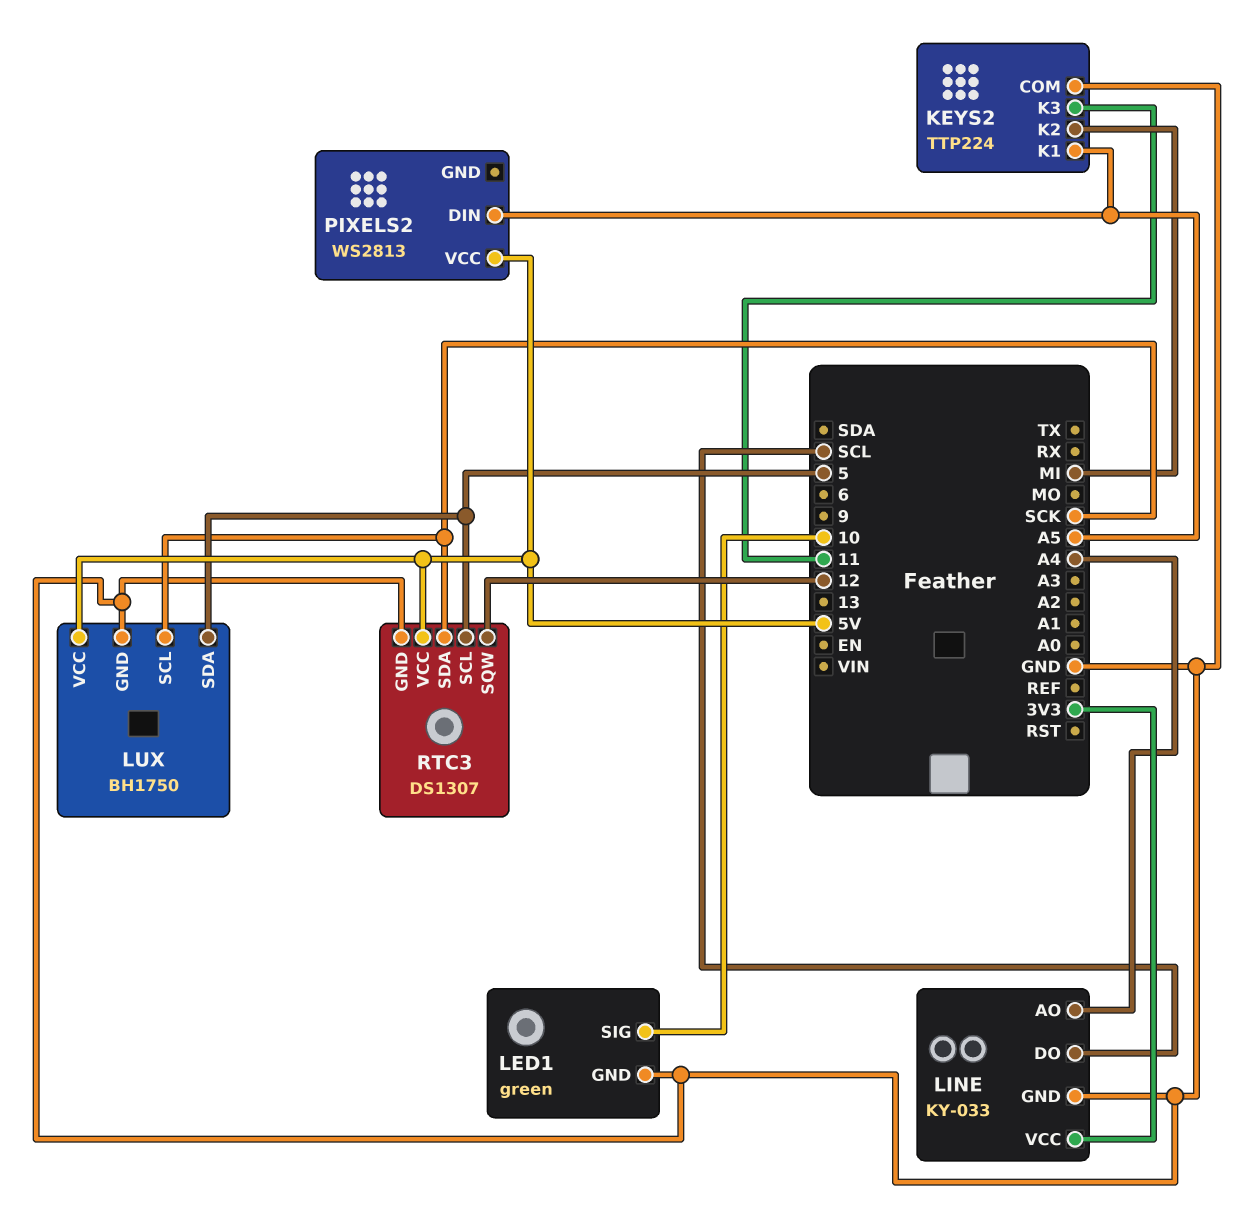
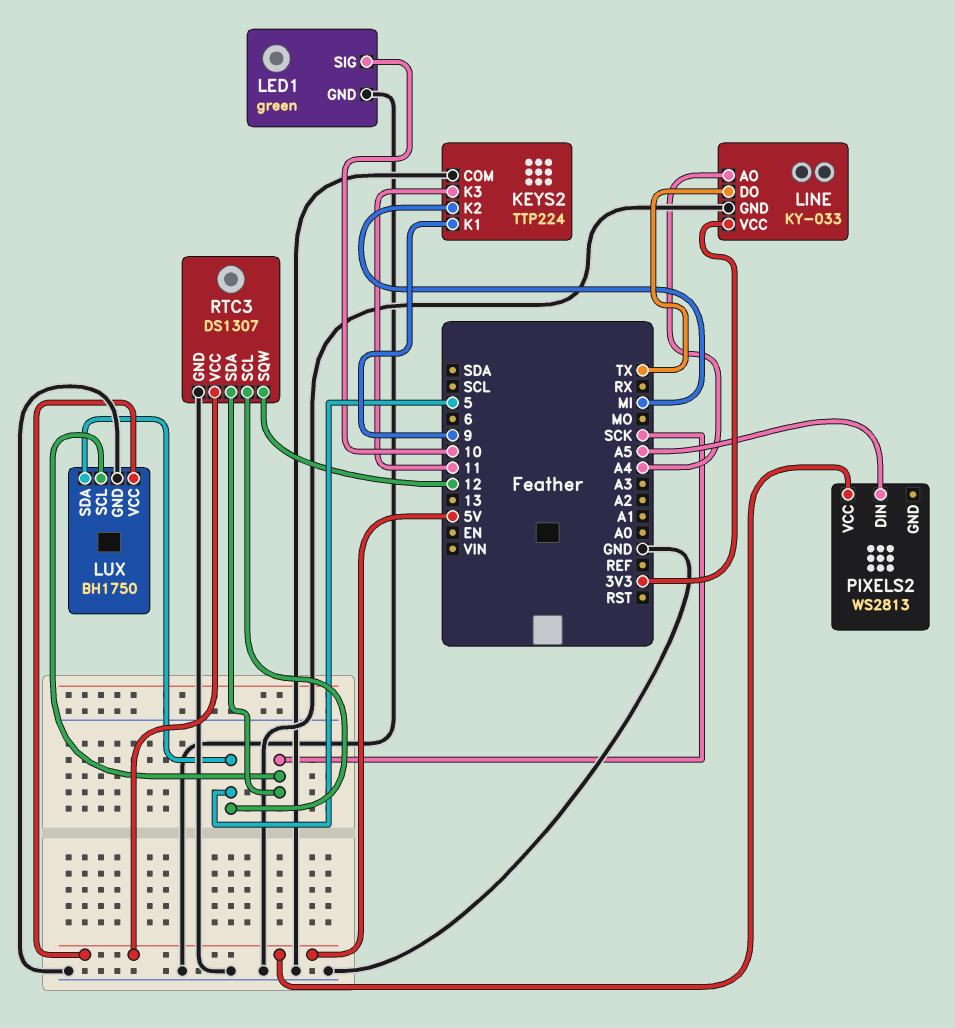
KEYS2 pin K1: A5 -> 9
LINE pin DO: SCL -> TX

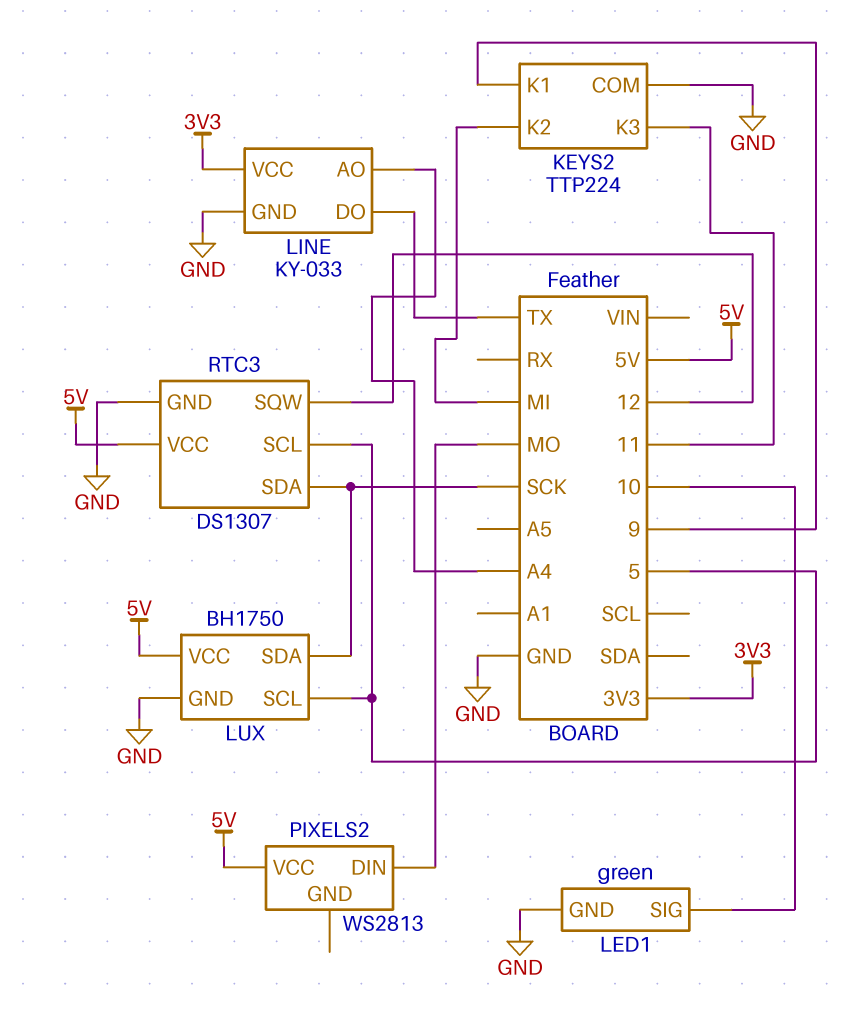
LUX pin SCL: SCK -> 5
LUX pin SDA: 5 -> SCK
PIXELS2 pin DIN: A5 -> MO

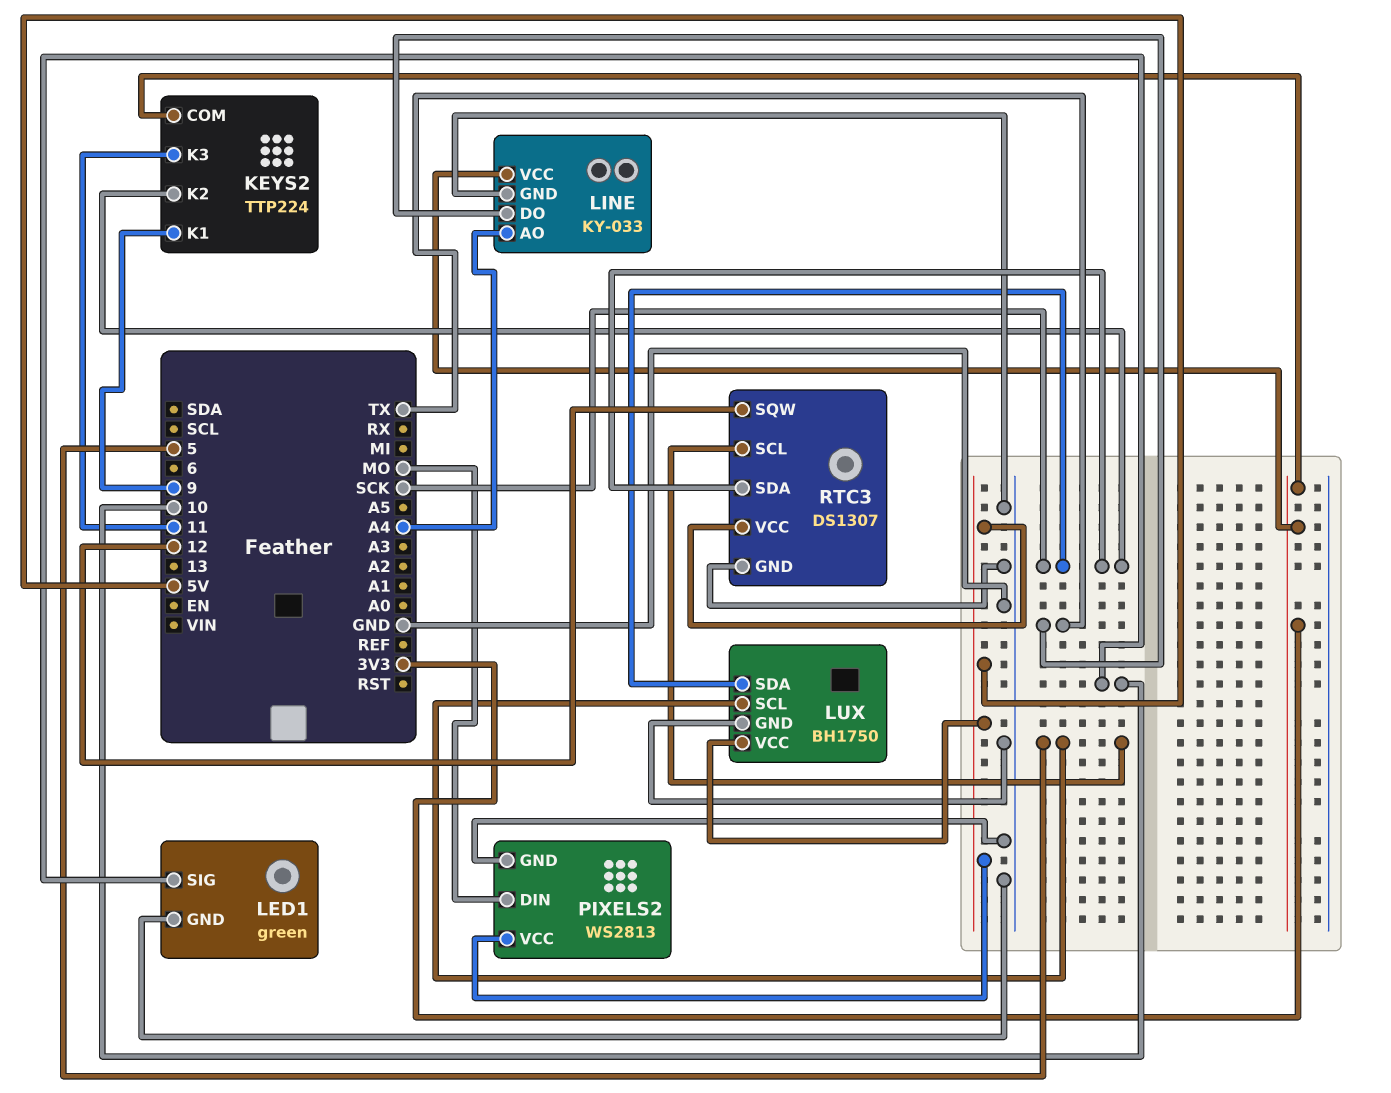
KEYS2 pin COM: GND -> 3V3
KEYS2 pin K2: MI -> SCK
PIXELS2 pin GND: none -> GND

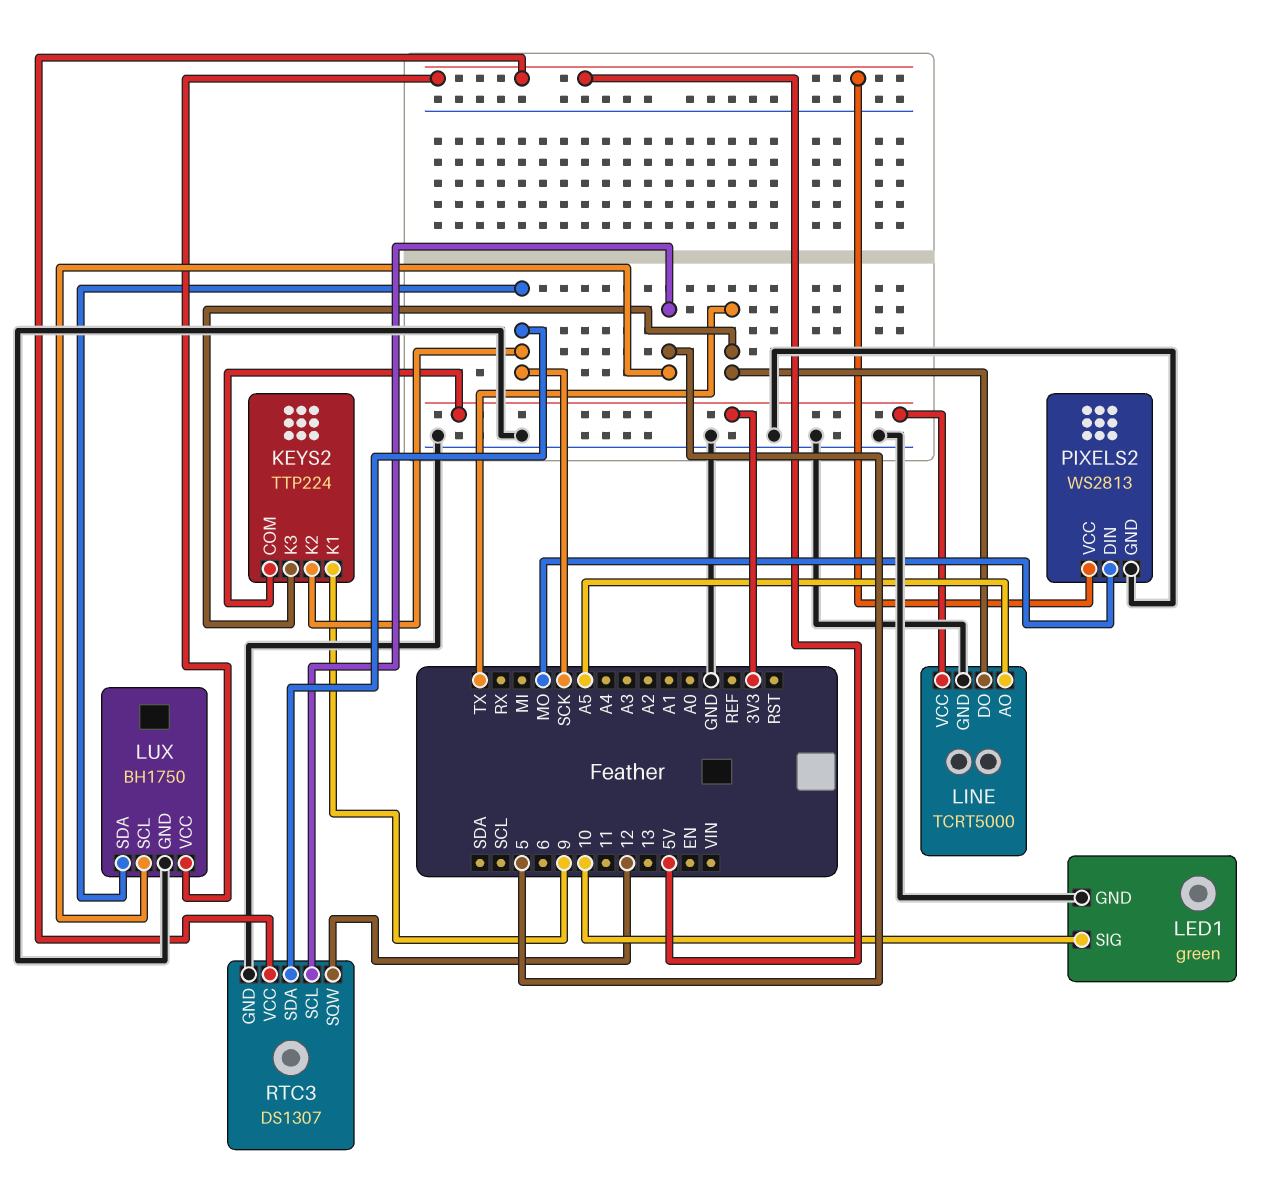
KEYS2 pin K3: 11 -> TX
LINE: KY-033 -> TCRT5000
LINE pin AO: A4 -> A5

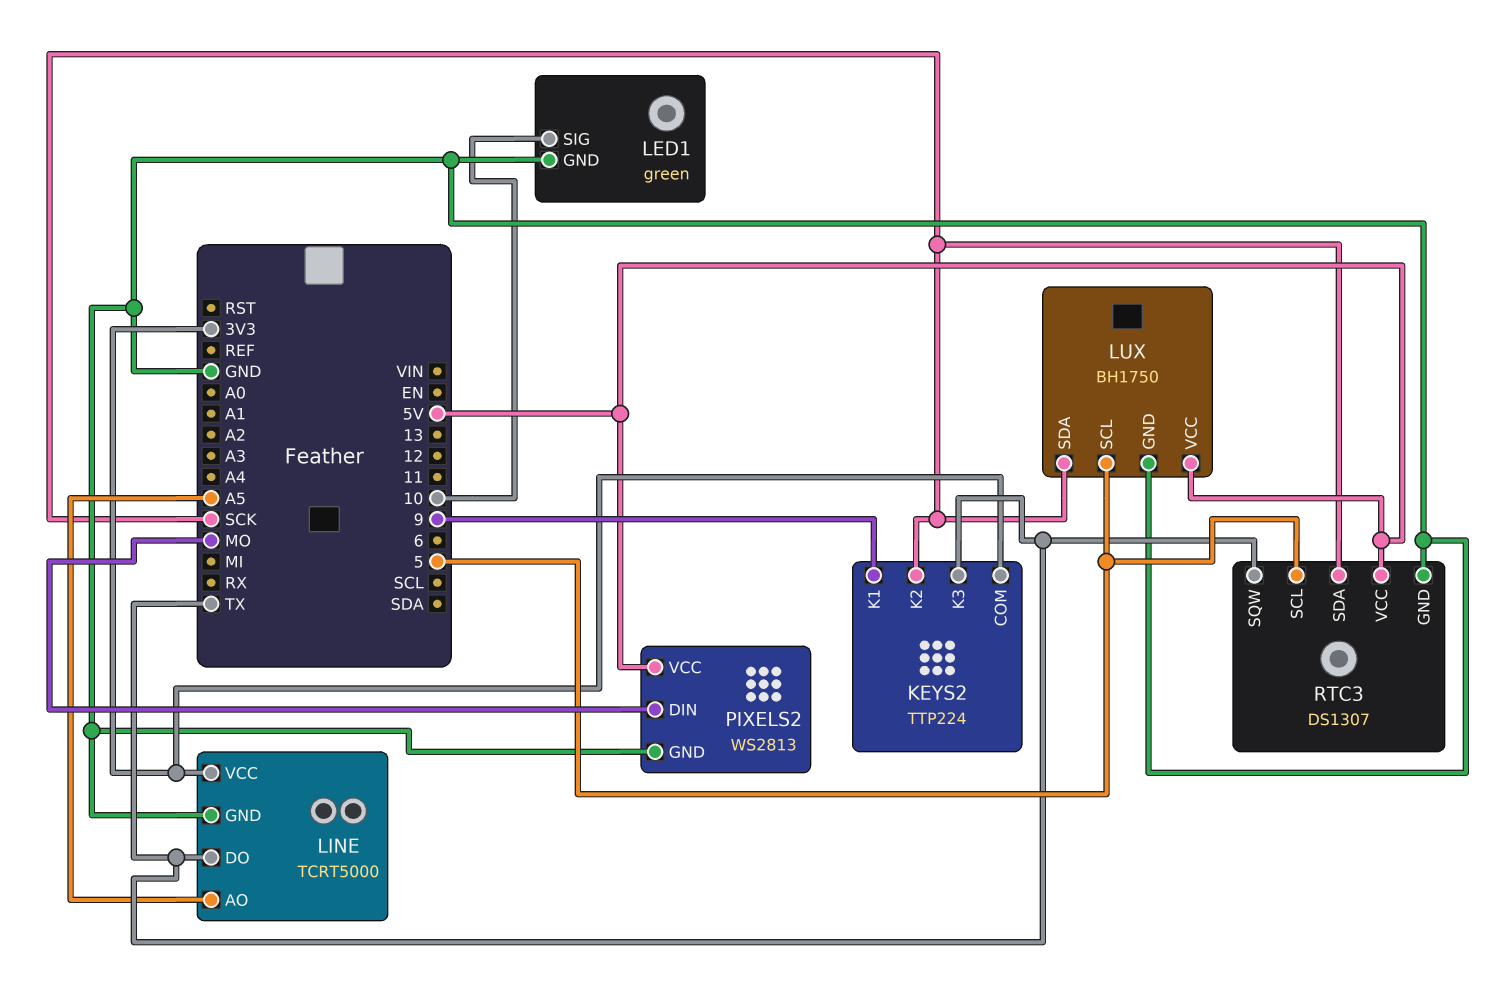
RTC3 pin SQW: 12 -> TX

